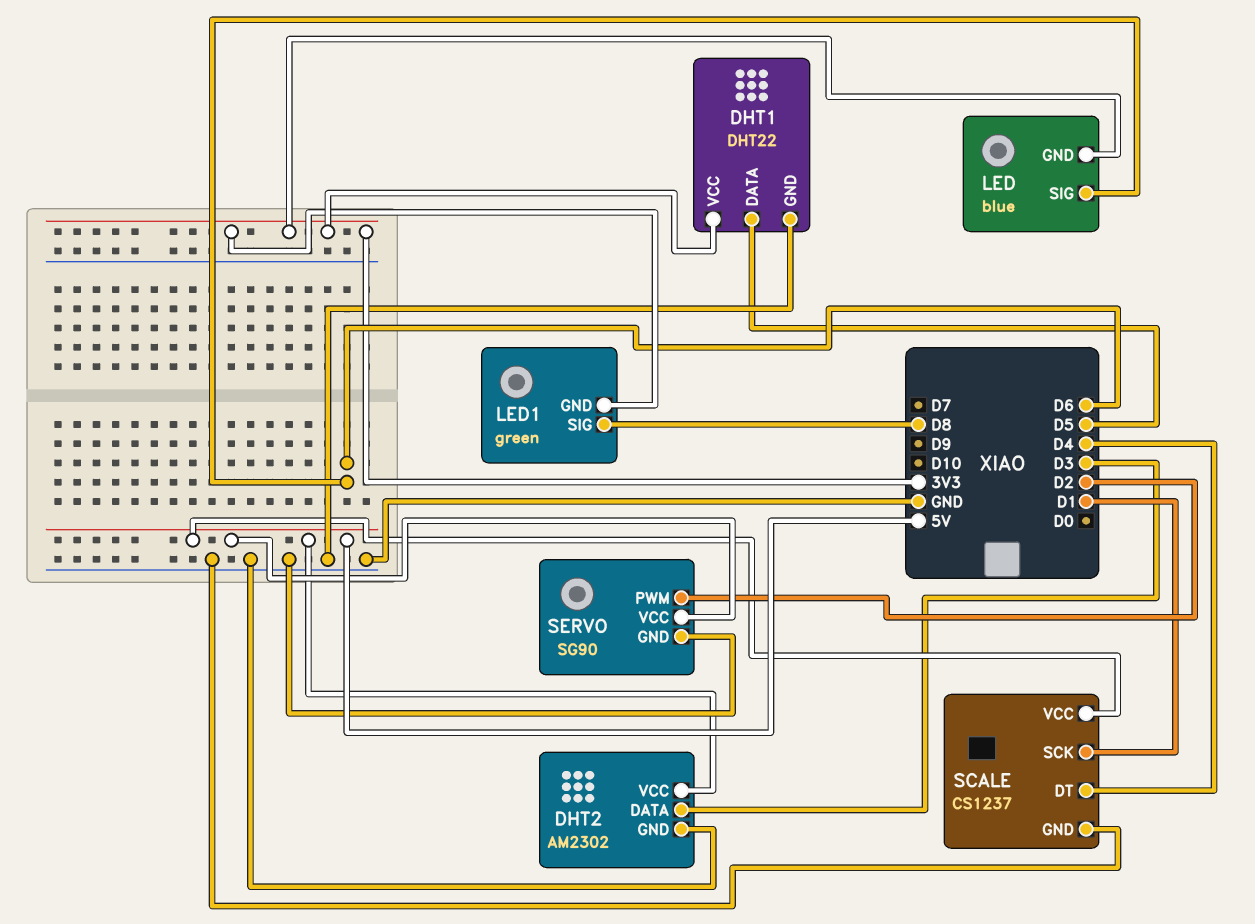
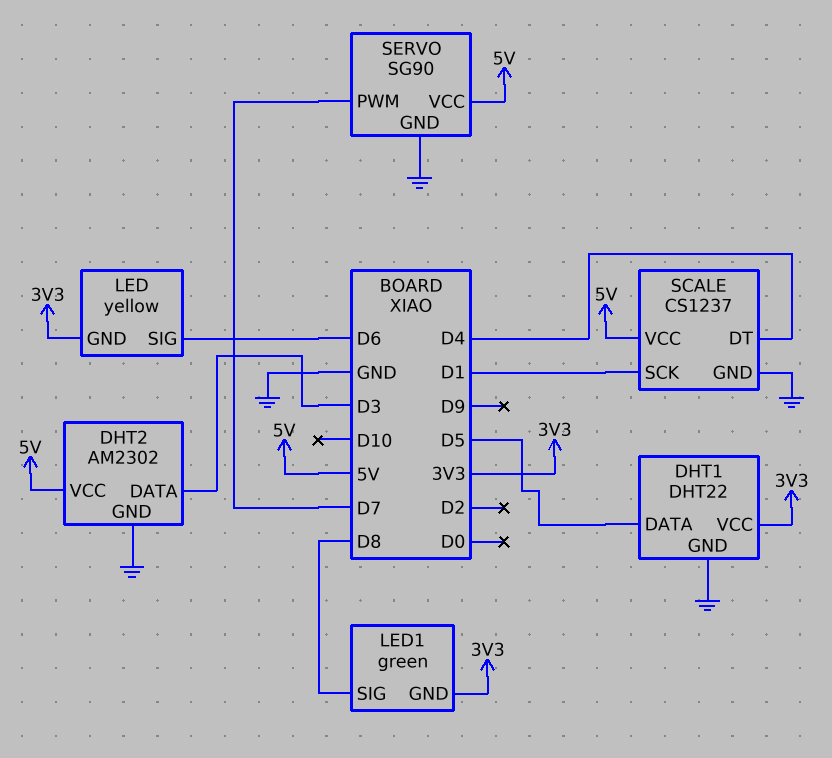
LED: blue -> yellow
SERVO pin PWM: D2 -> D7

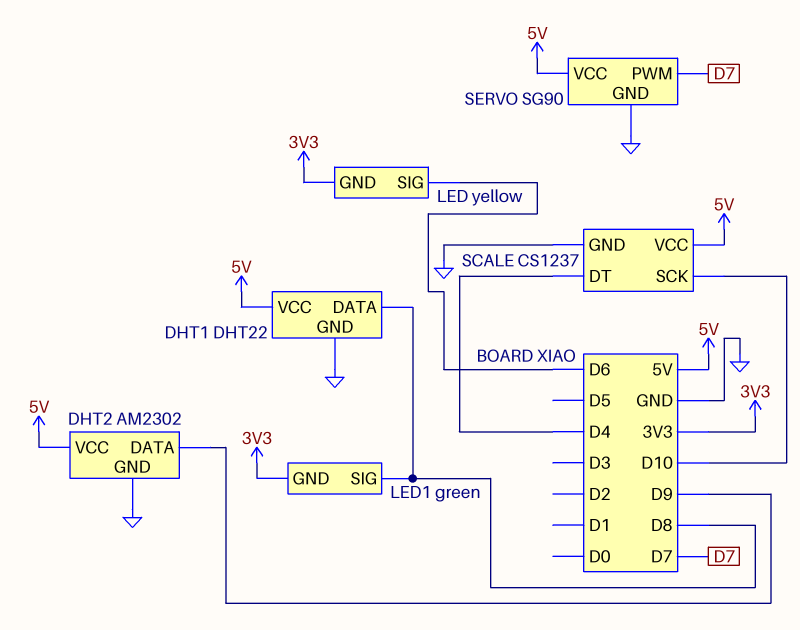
DHT1 pin DATA: D5 -> D8
DHT1 pin VCC: 3V3 -> 5V
DHT2 pin DATA: D3 -> D9
SCALE pin SCK: D1 -> D10

